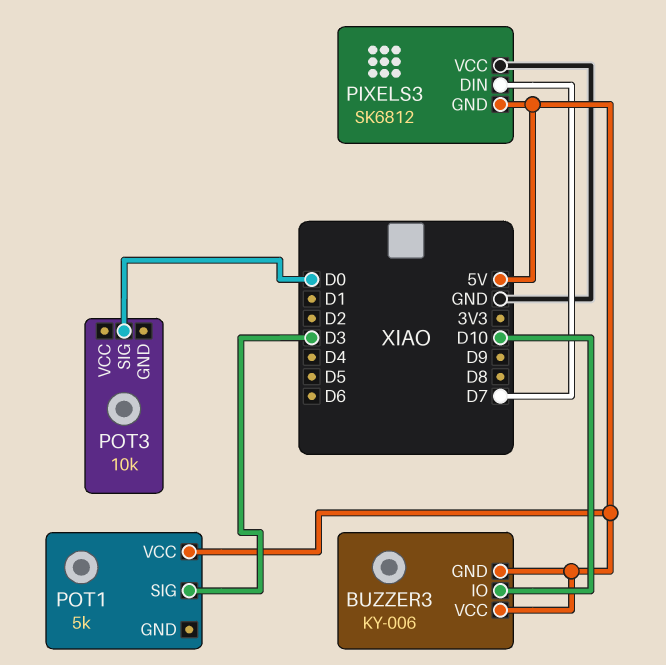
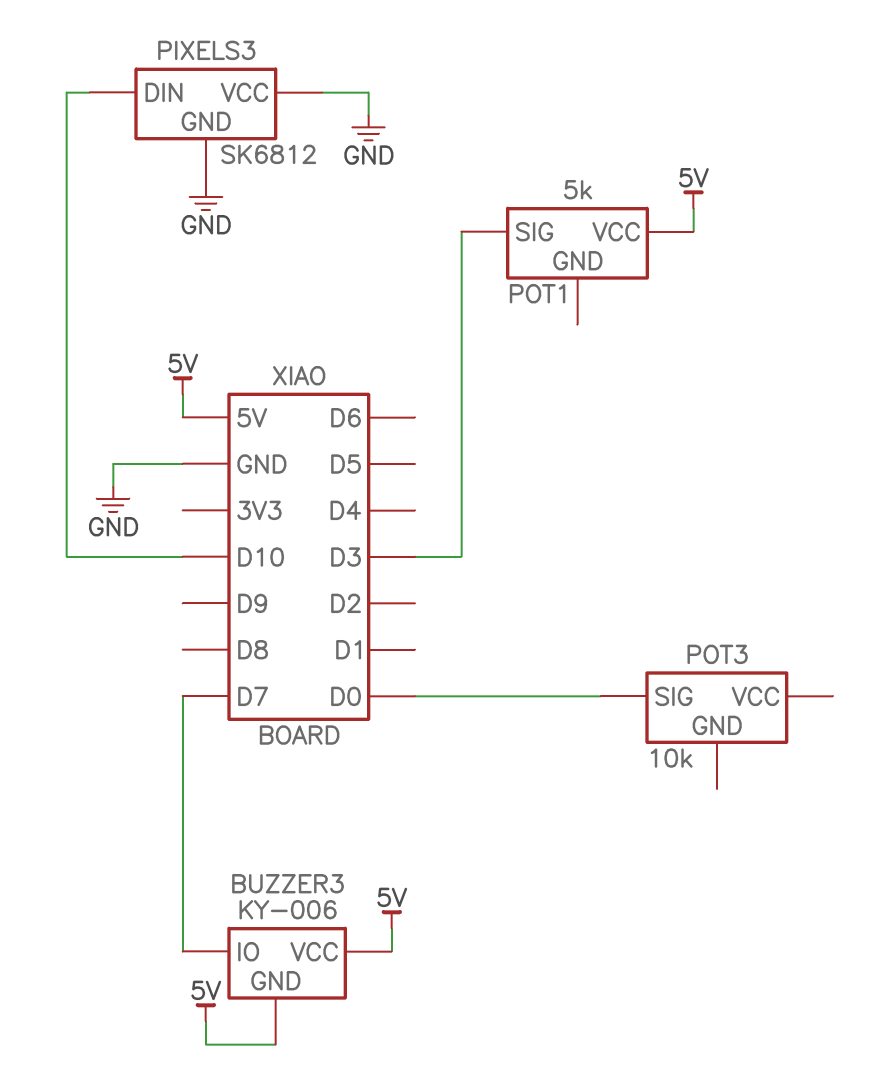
BUZZER3 pin IO: D10 -> D7
PIXELS3 pin DIN: D7 -> D10
PIXELS3 pin GND: 5V -> GND

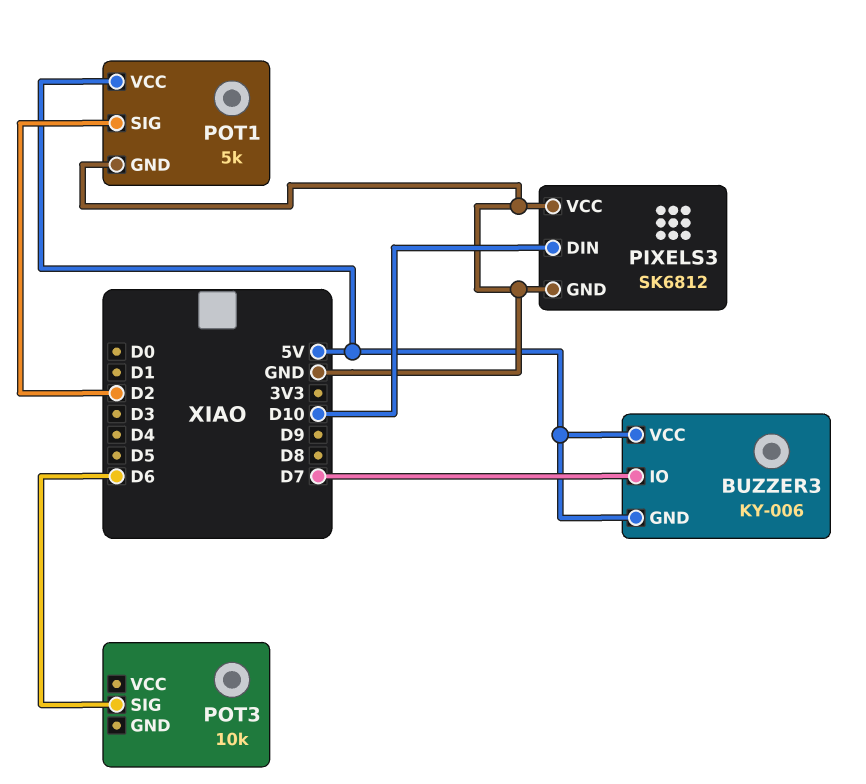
POT1 pin GND: none -> GND
POT1 pin SIG: D3 -> D2
POT3 pin SIG: D0 -> D6

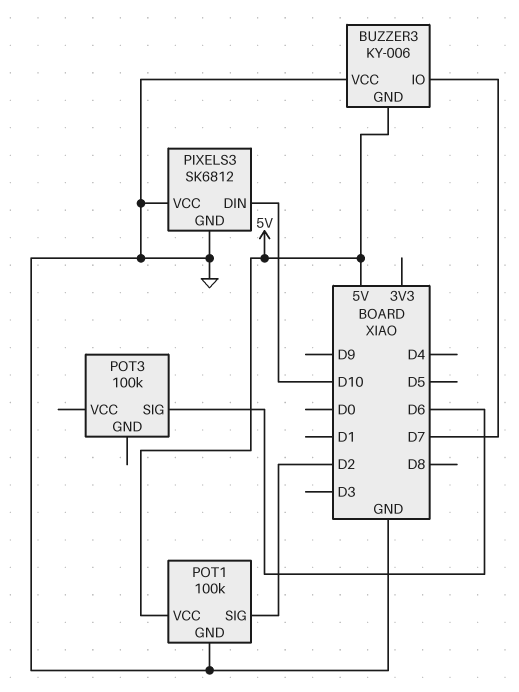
BUZZER3 pin VCC: 5V -> GND
POT1: 5k -> 100k
POT3: 10k -> 100k

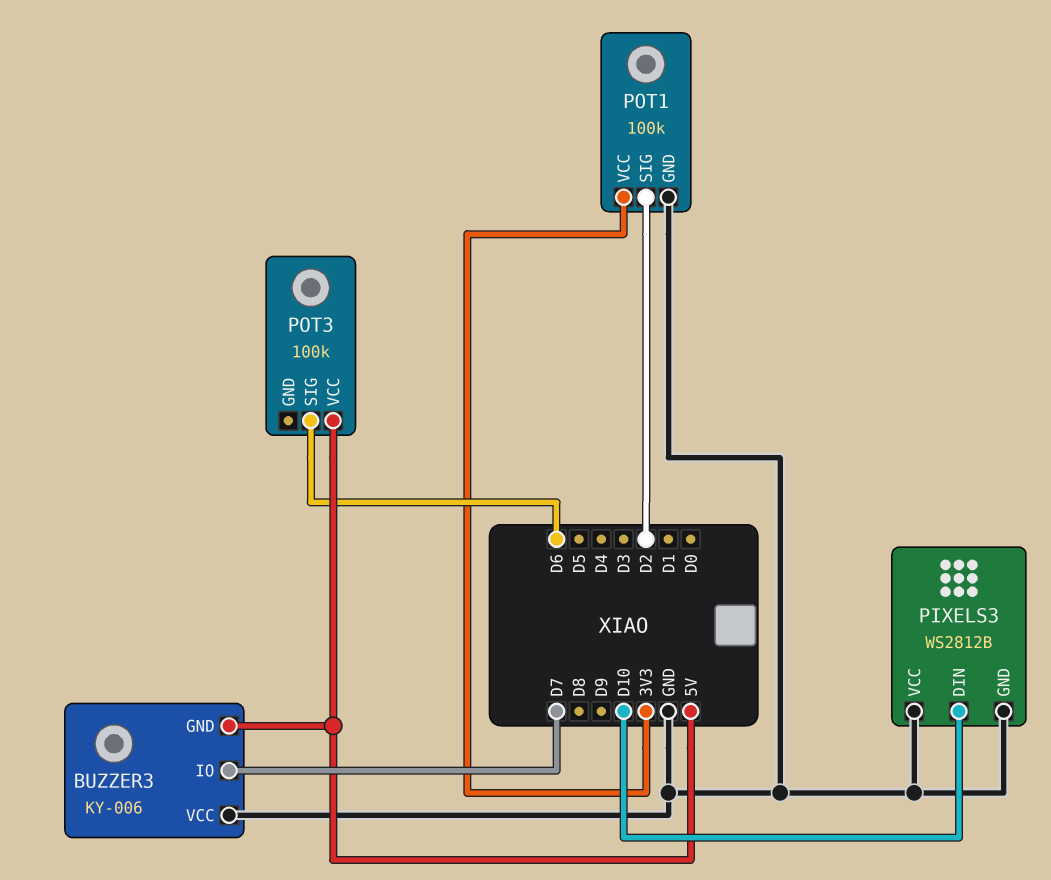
PIXELS3: SK6812 -> WS2812B
POT1 pin VCC: 5V -> 3V3
POT3 pin VCC: none -> 5V

